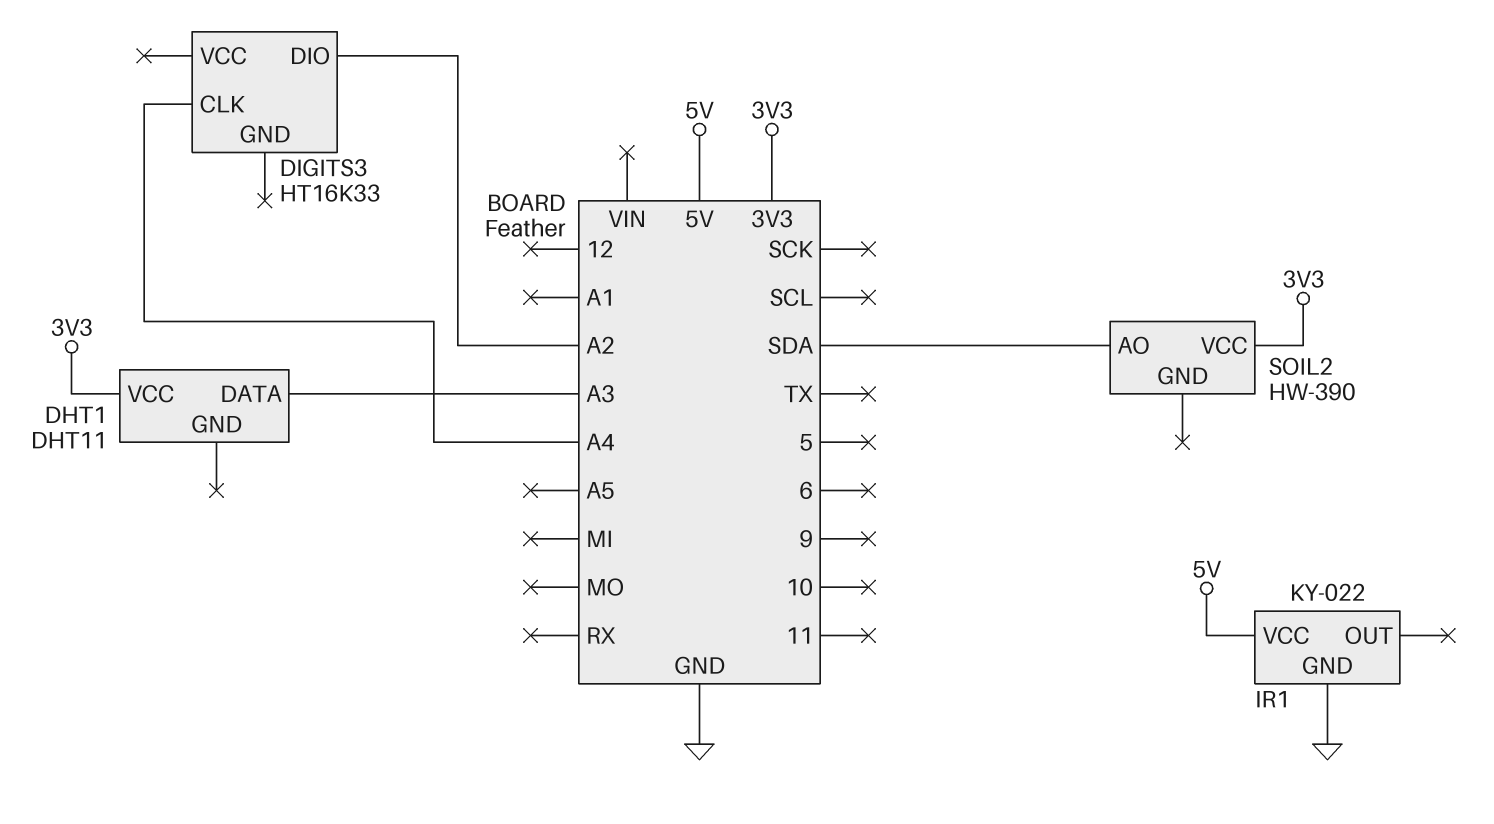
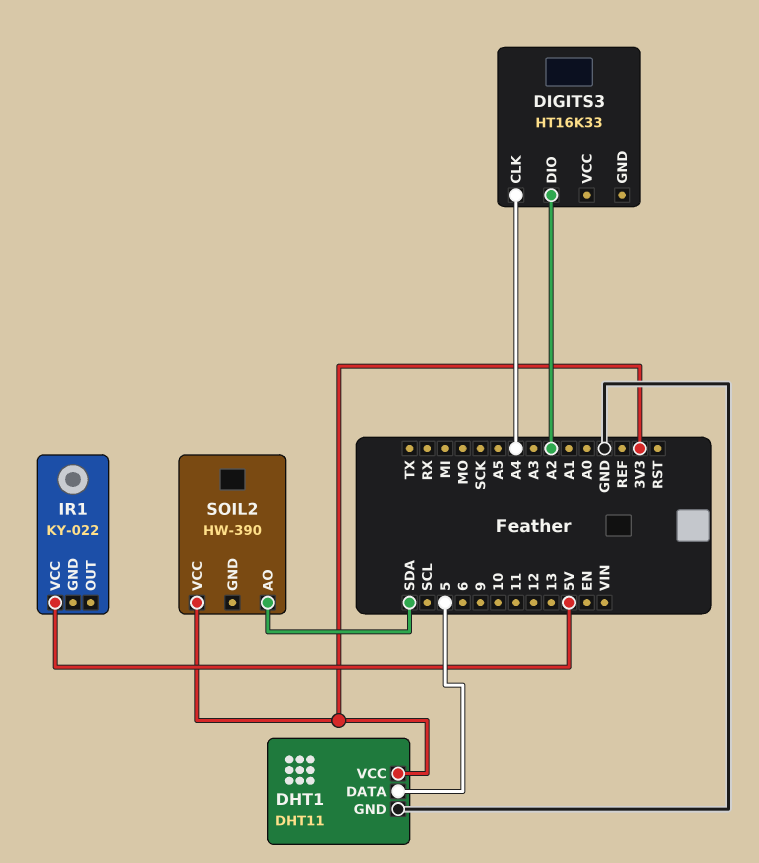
DHT1 pin DATA: A3 -> 5
DHT1 pin GND: none -> GND
IR1 pin GND: GND -> none

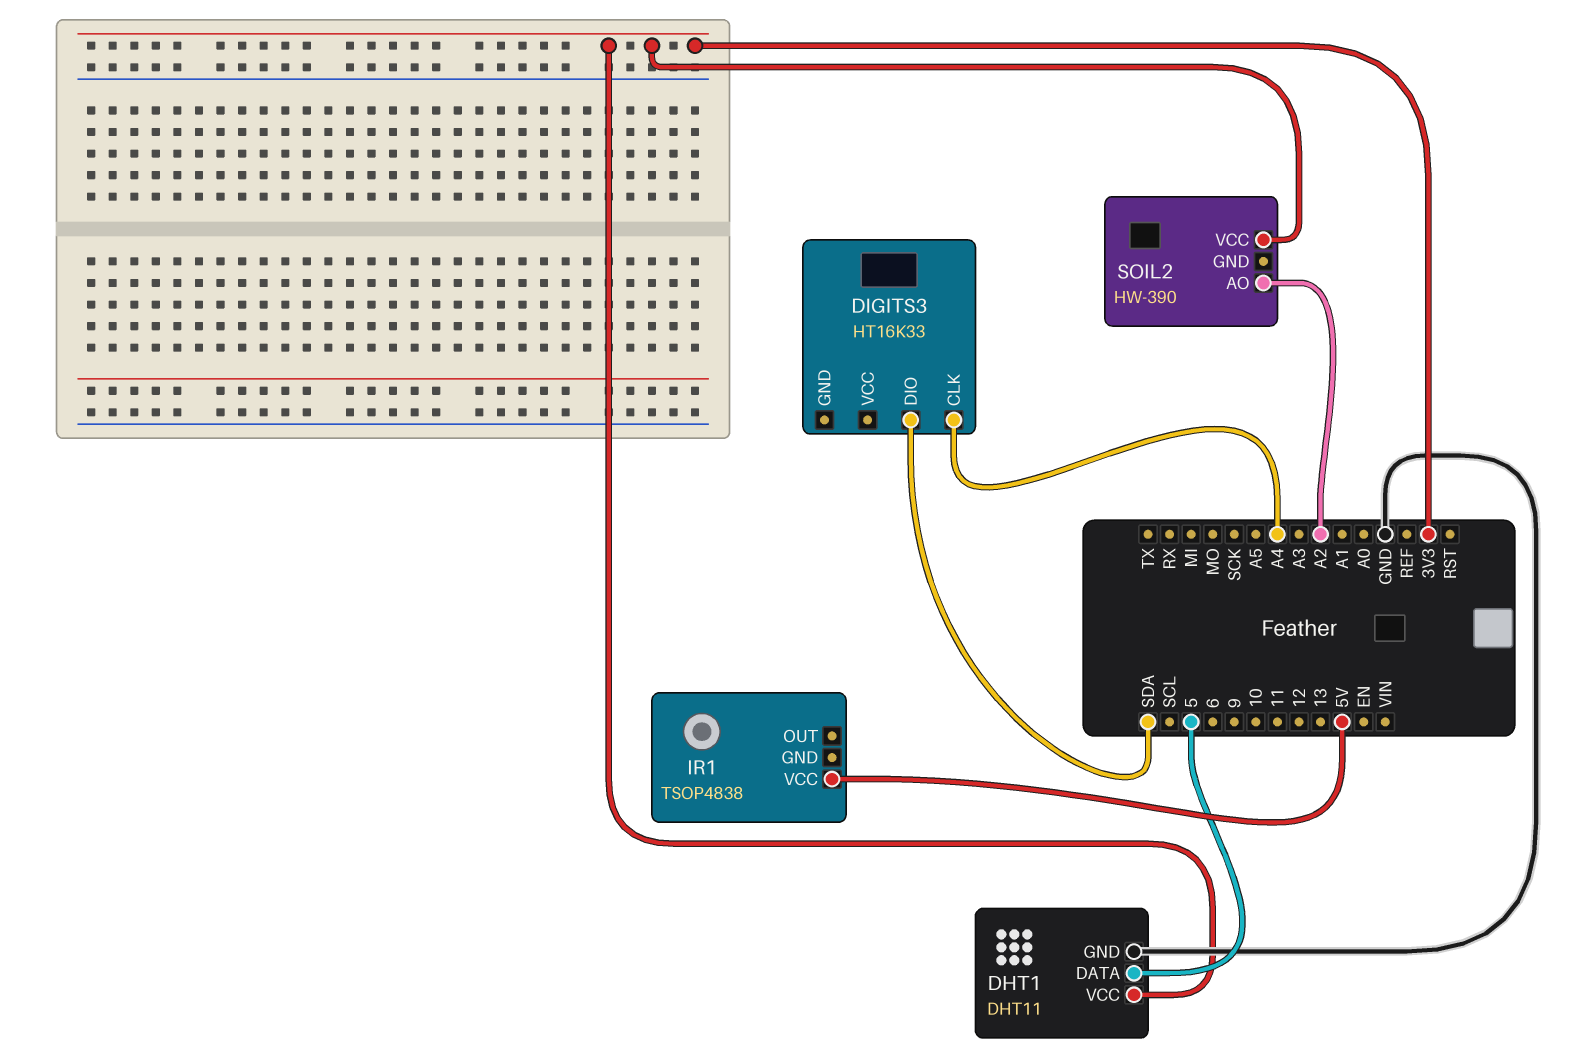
DIGITS3 pin DIO: A2 -> SDA
IR1: KY-022 -> TSOP4838
SOIL2 pin AO: SDA -> A2

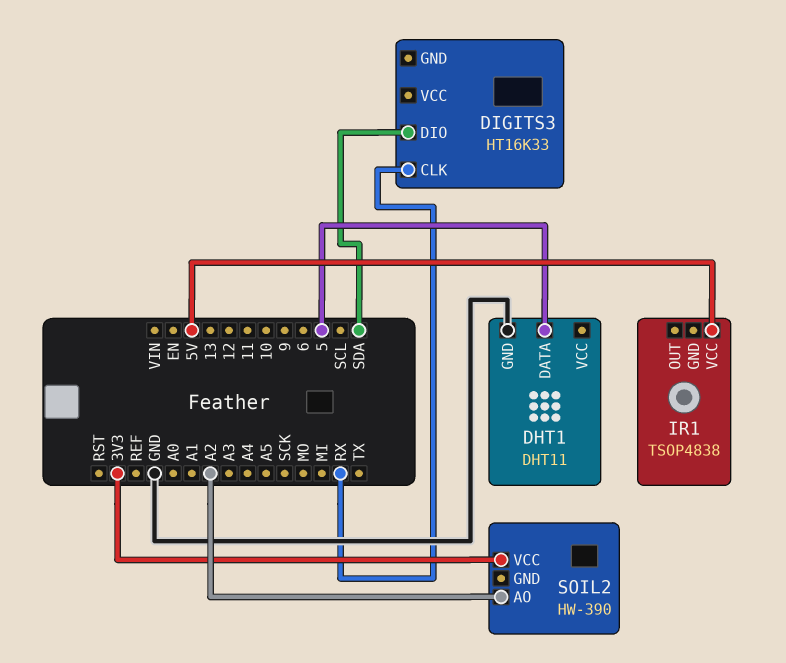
DHT1 pin VCC: 3V3 -> none
DIGITS3 pin CLK: A4 -> RX

